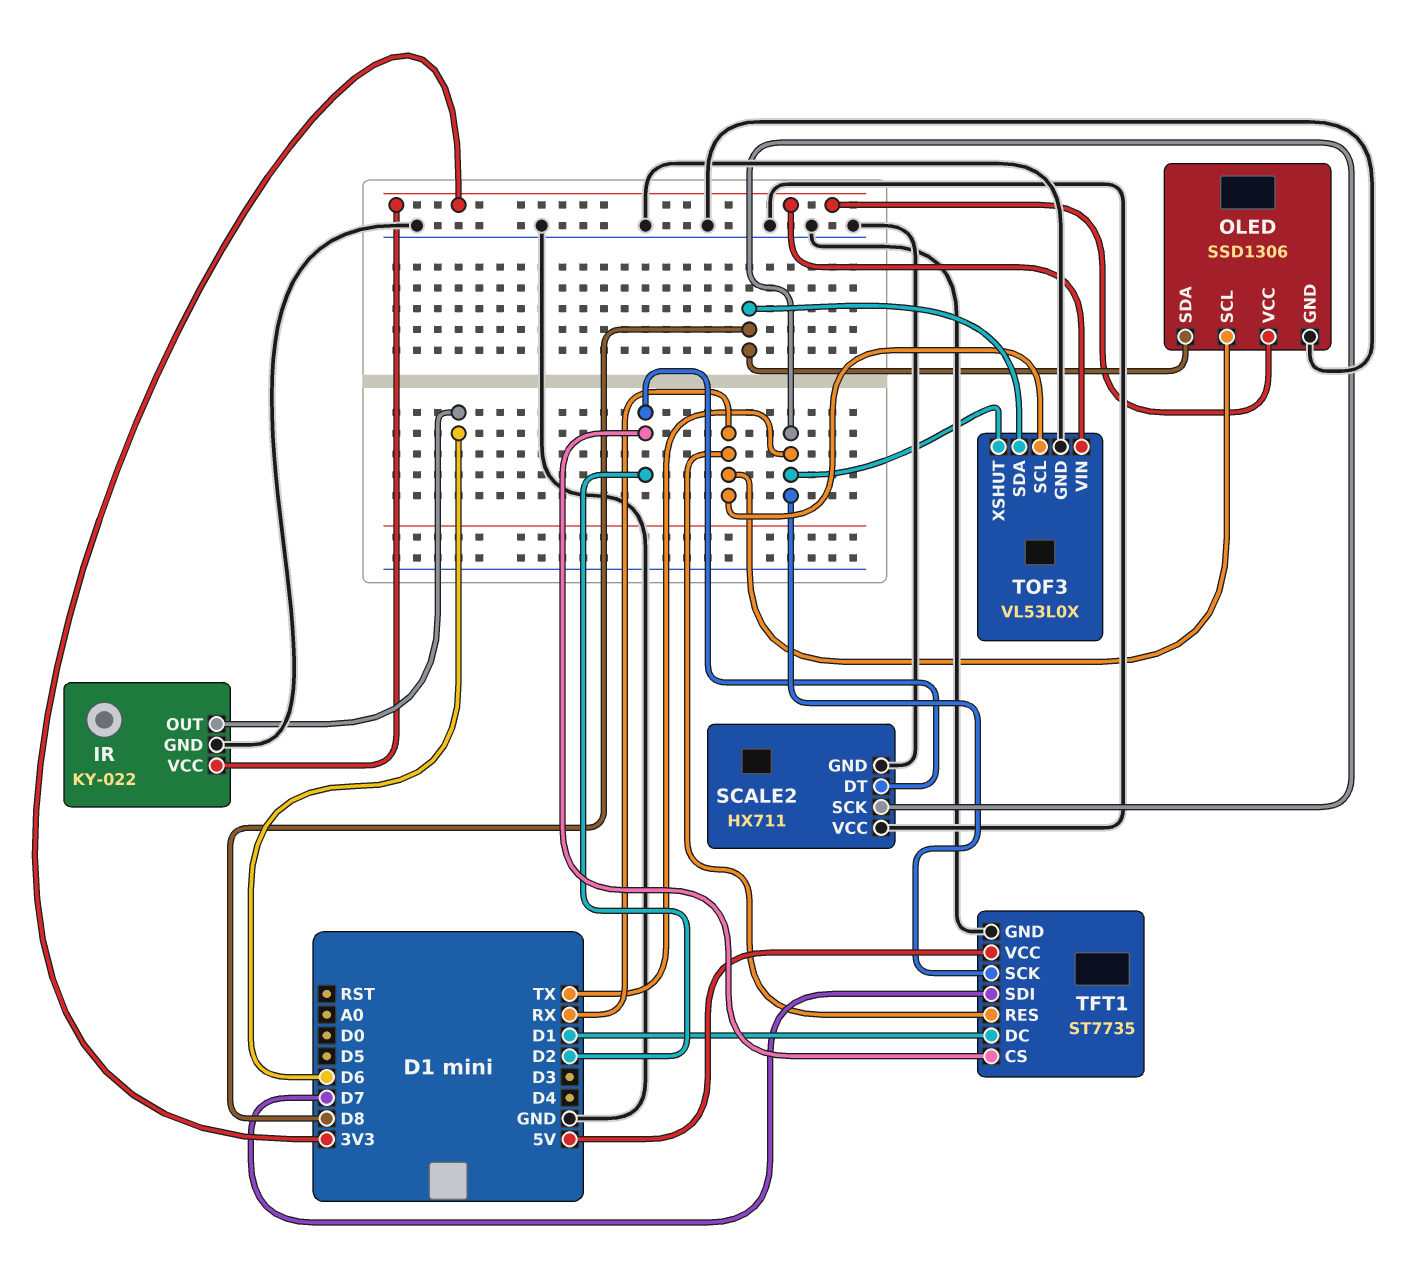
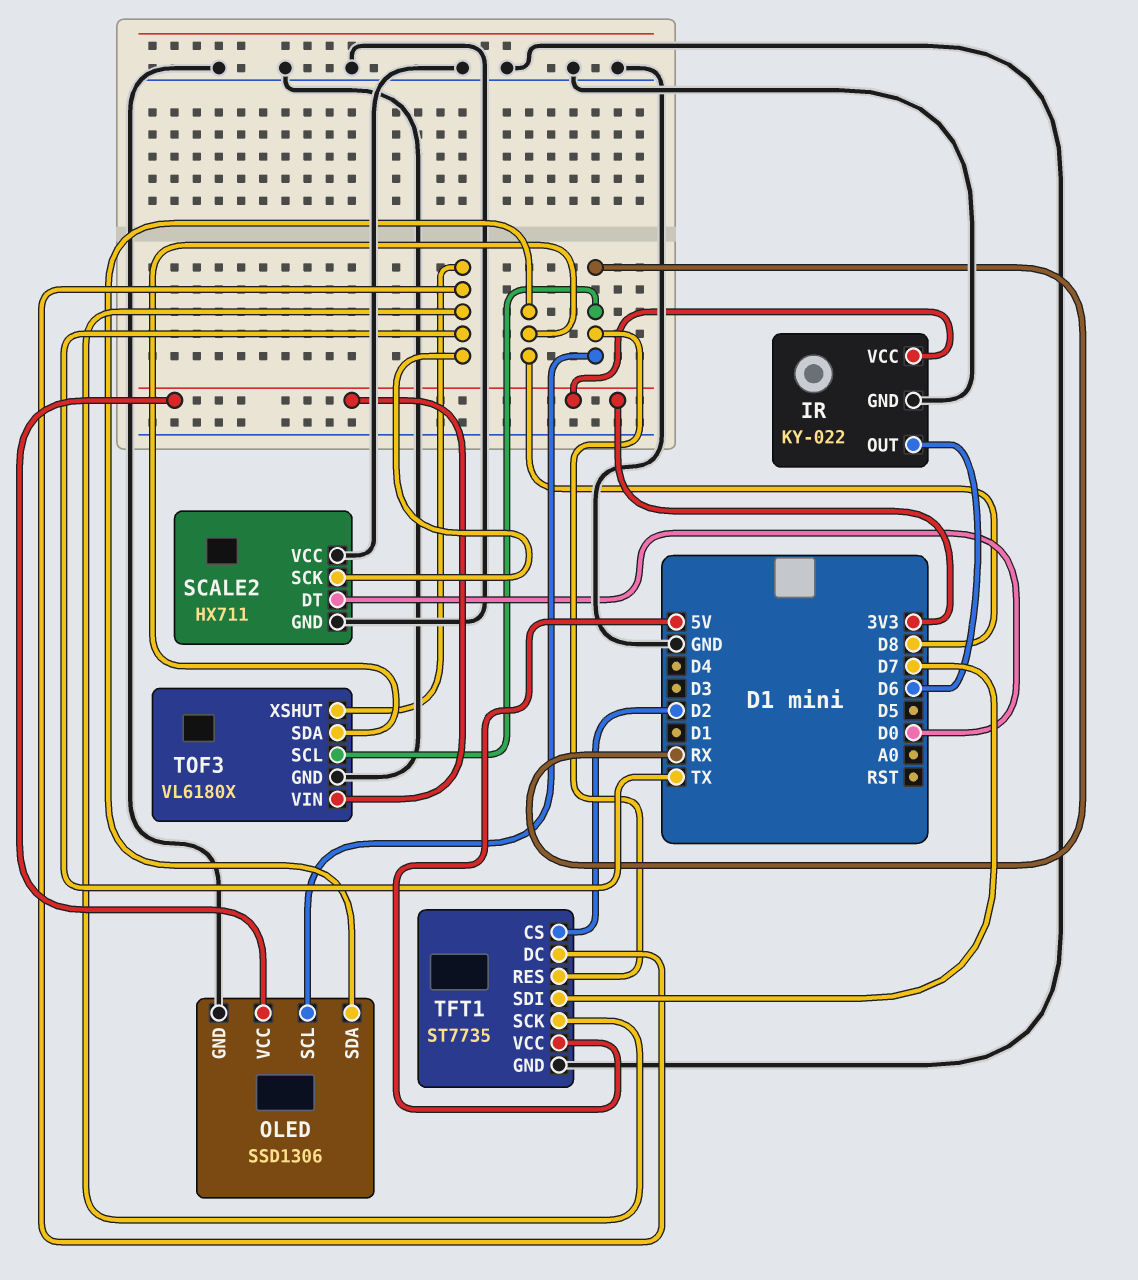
SCALE2 pin DT: D2 -> D0
TFT1 pin DC: D1 -> TX
TOF3: VL53L0X -> VL6180X

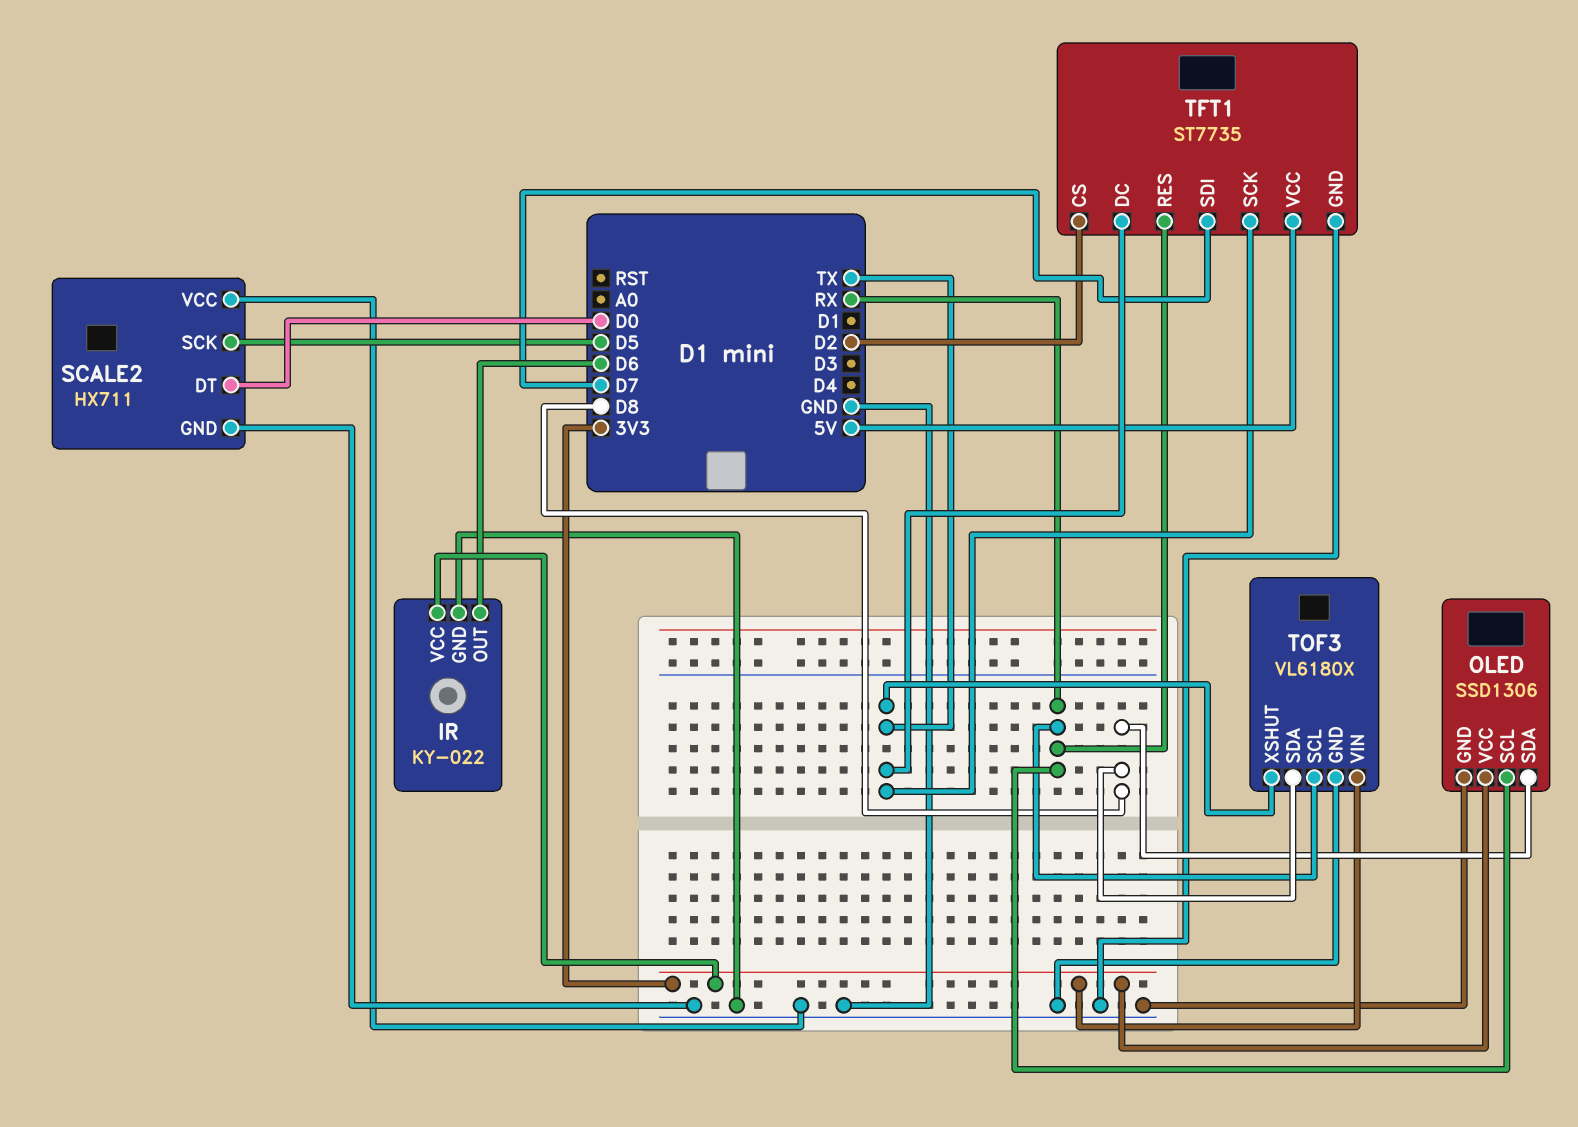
SCALE2 pin SCK: TX -> D5

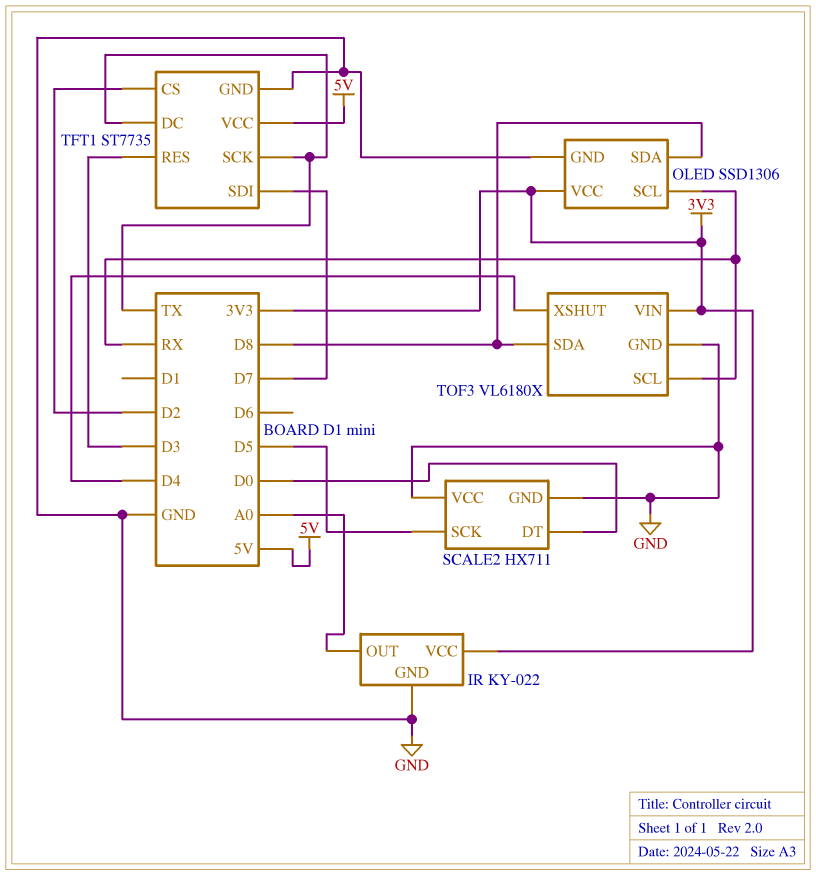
IR pin OUT: D6 -> A0
TFT1 pin RES: RX -> D3
TOF3 pin XSHUT: TX -> D4

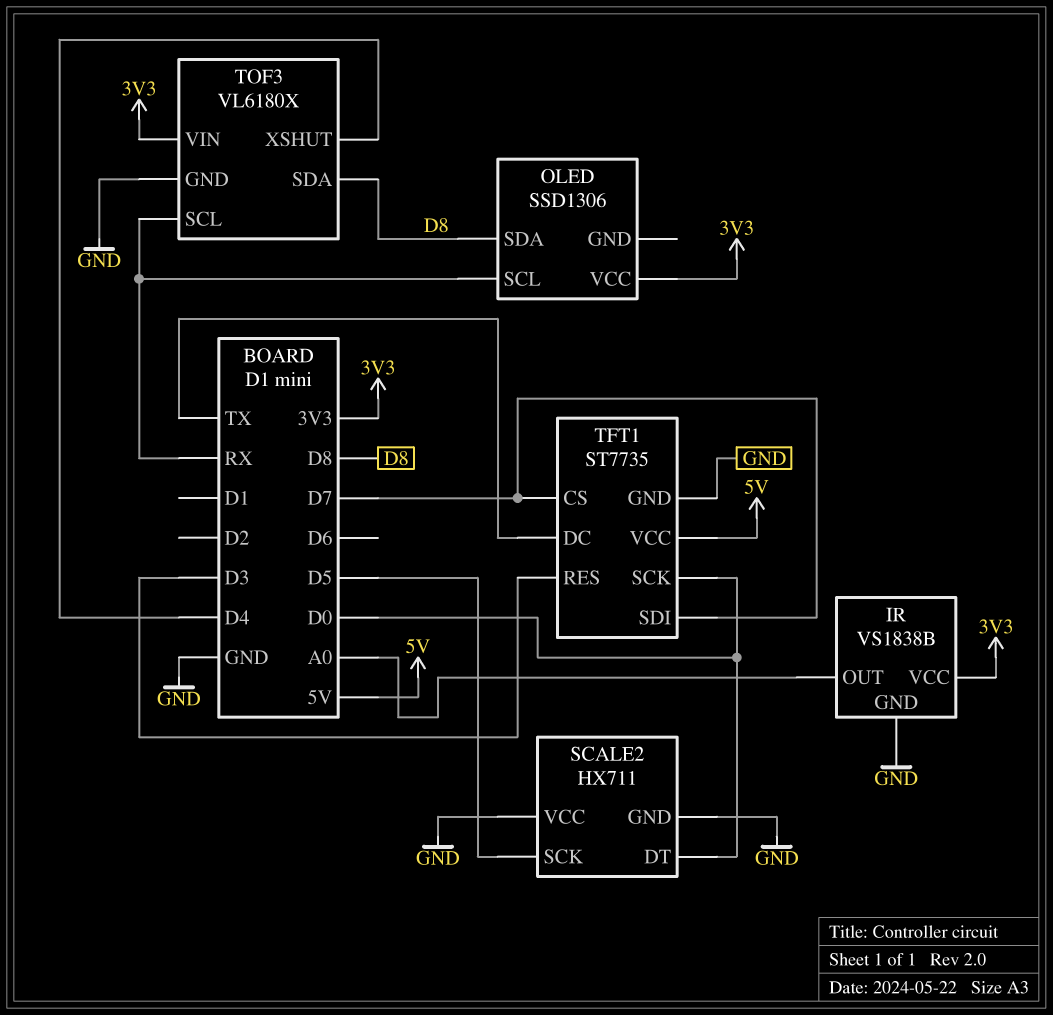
IR: KY-022 -> VS1838B
OLED pin GND: GND -> none
TFT1 pin CS: D2 -> D7
TFT1 pin SCK: TX -> D0

